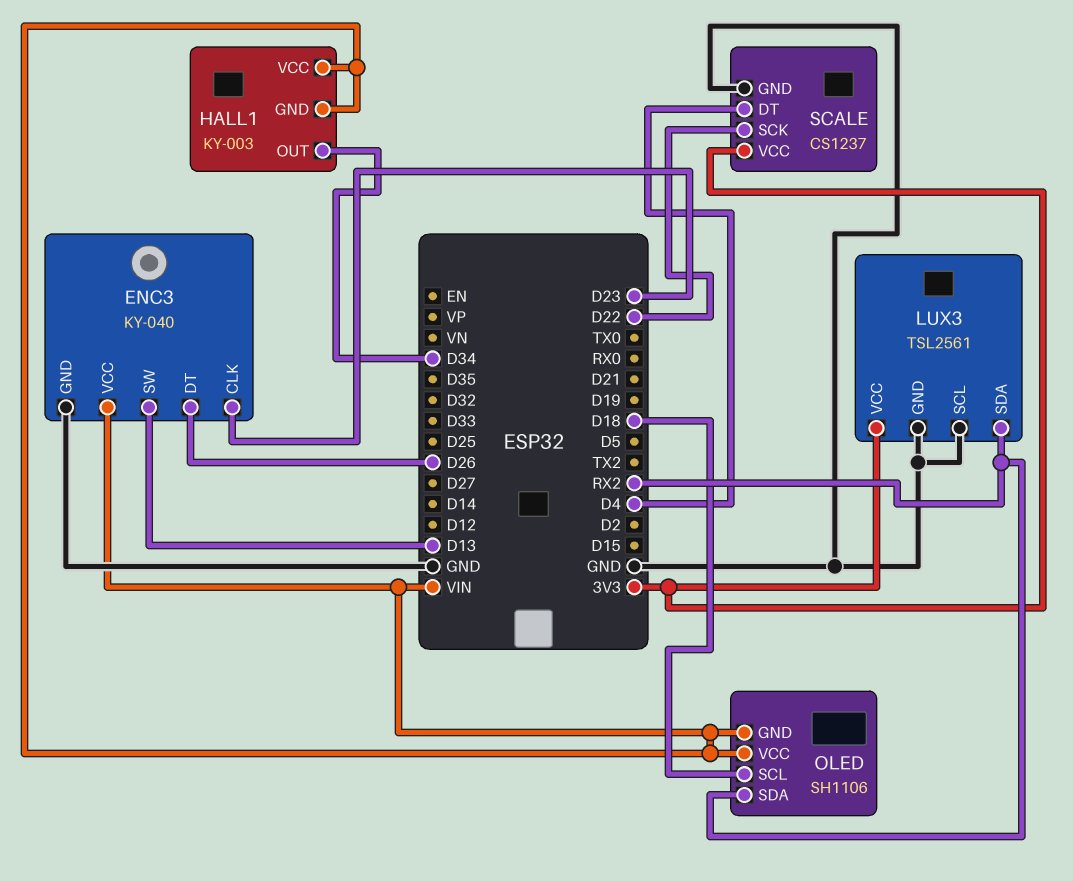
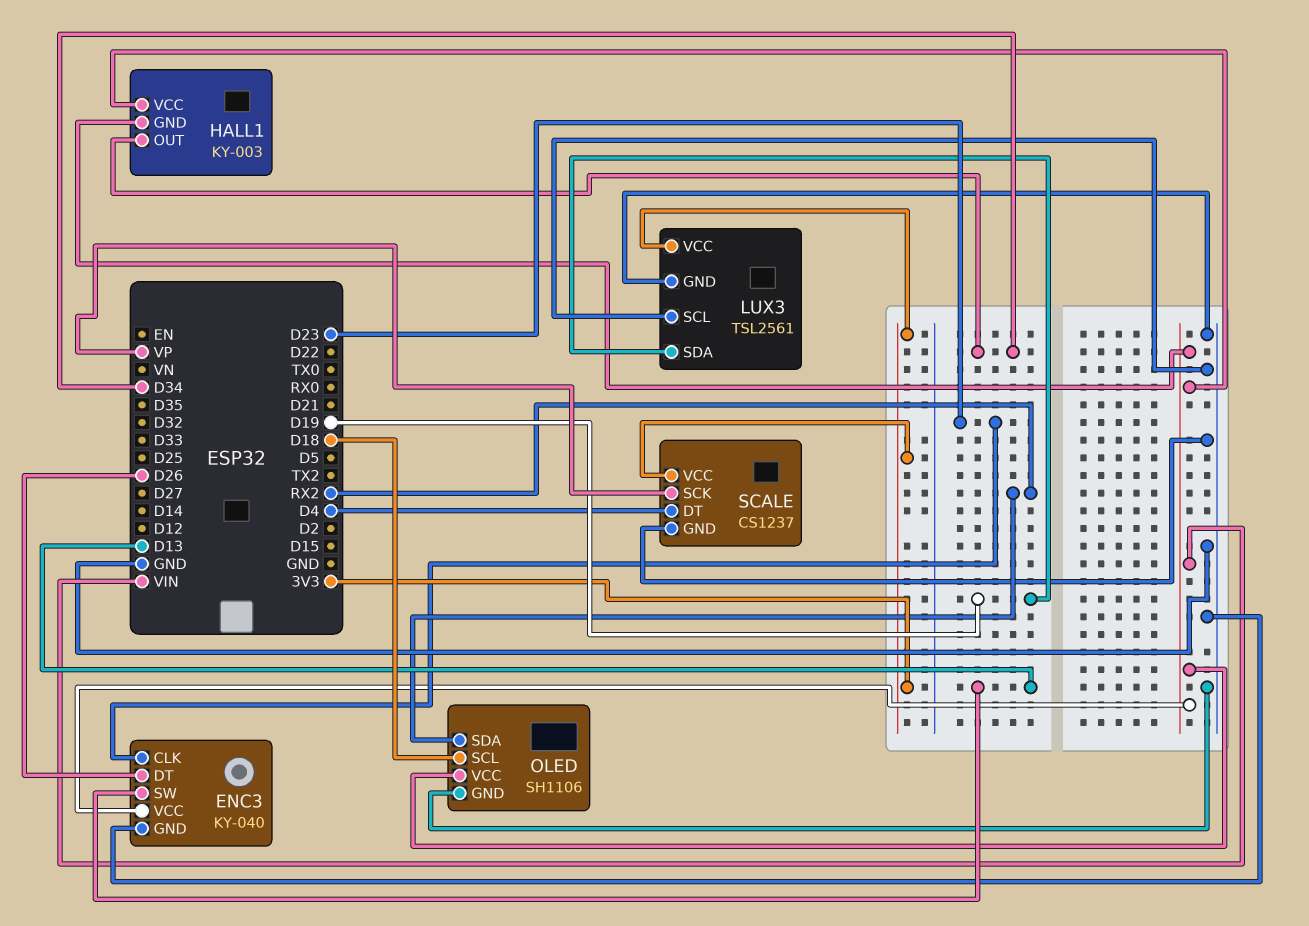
LUX3 pin SDA: RX2 -> D19
OLED pin GND: VIN -> GND
SCALE pin SCK: D22 -> VP

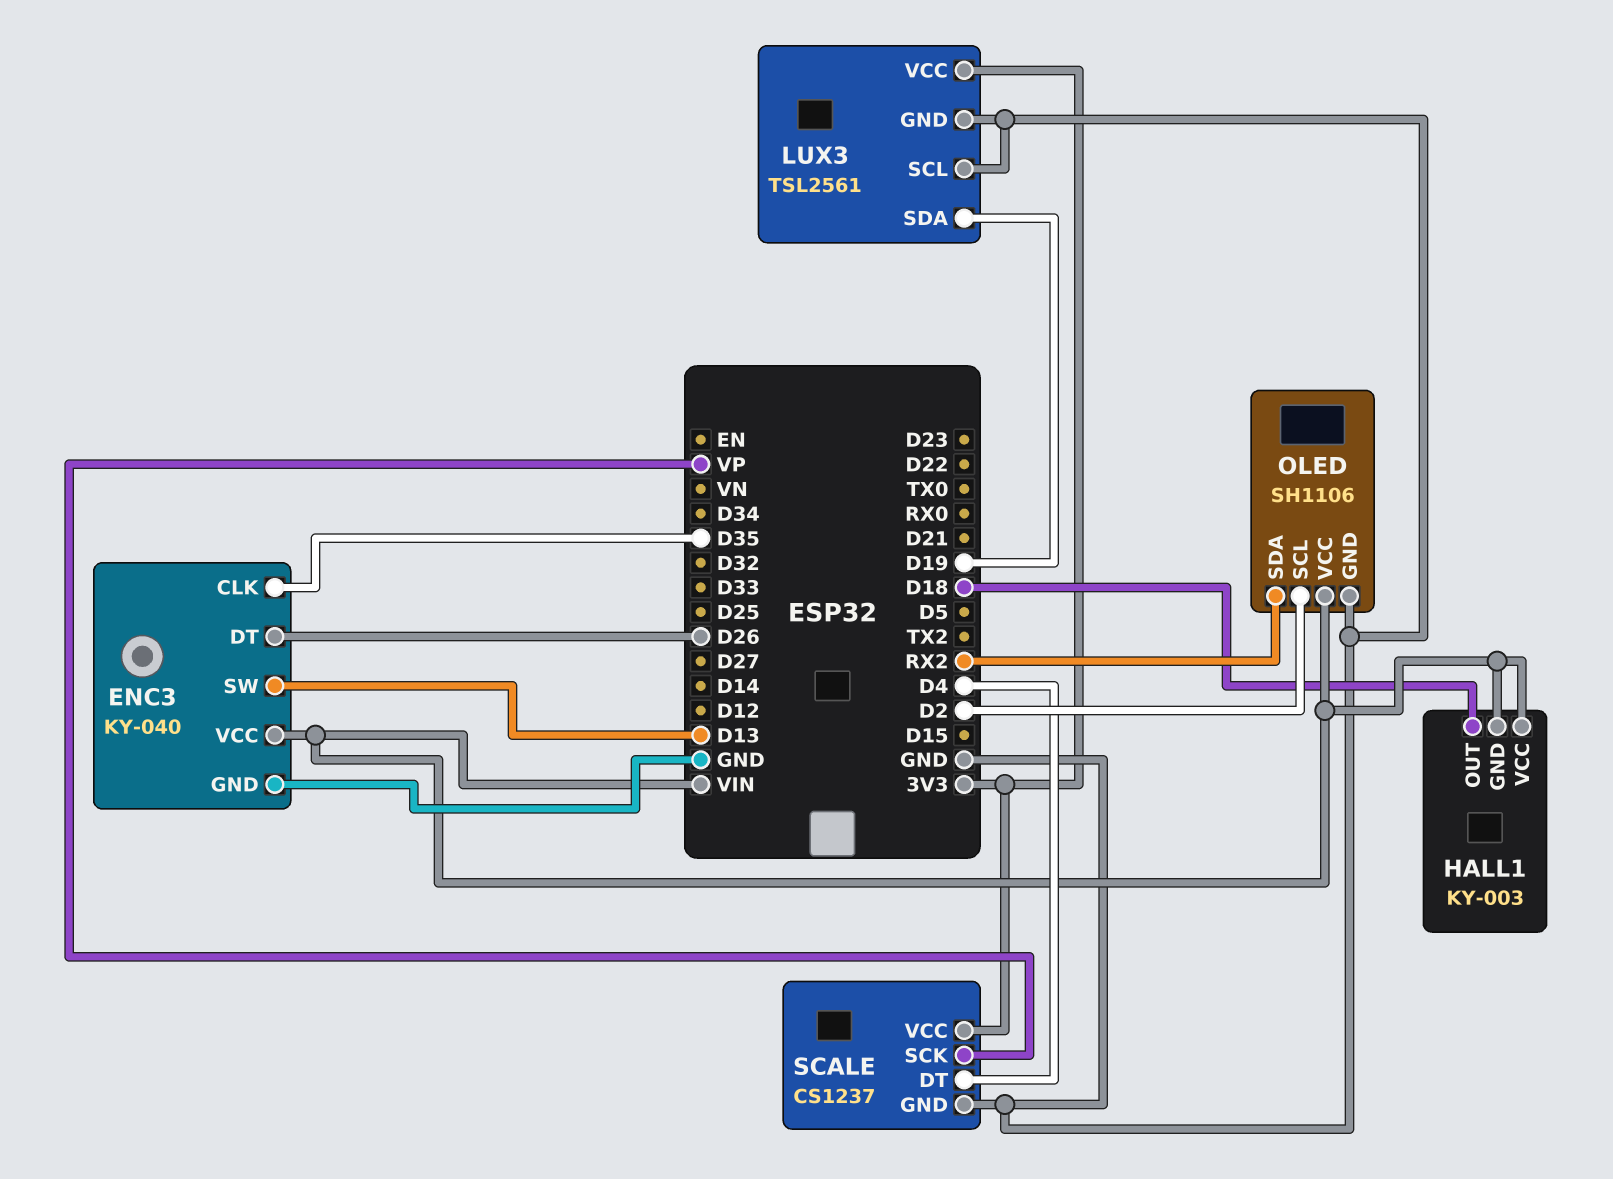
ENC3 pin CLK: D23 -> D35
HALL1 pin OUT: D34 -> D18
OLED pin SCL: D18 -> D2

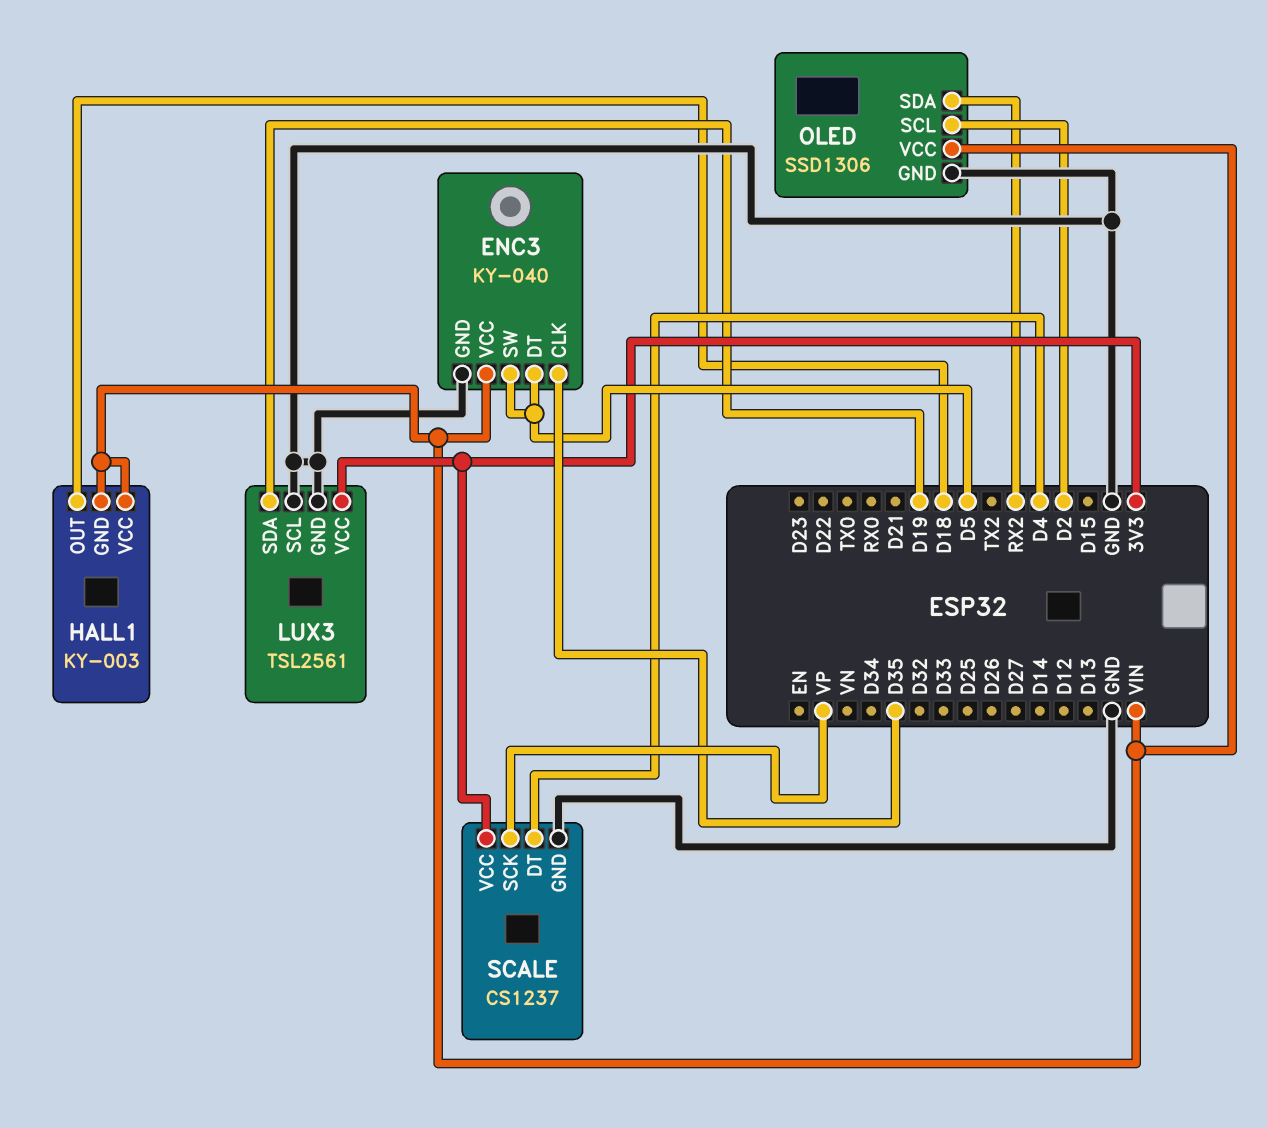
ENC3 pin DT: D26 -> D5
ENC3 pin SW: D13 -> D5
OLED: SH1106 -> SSD1306

